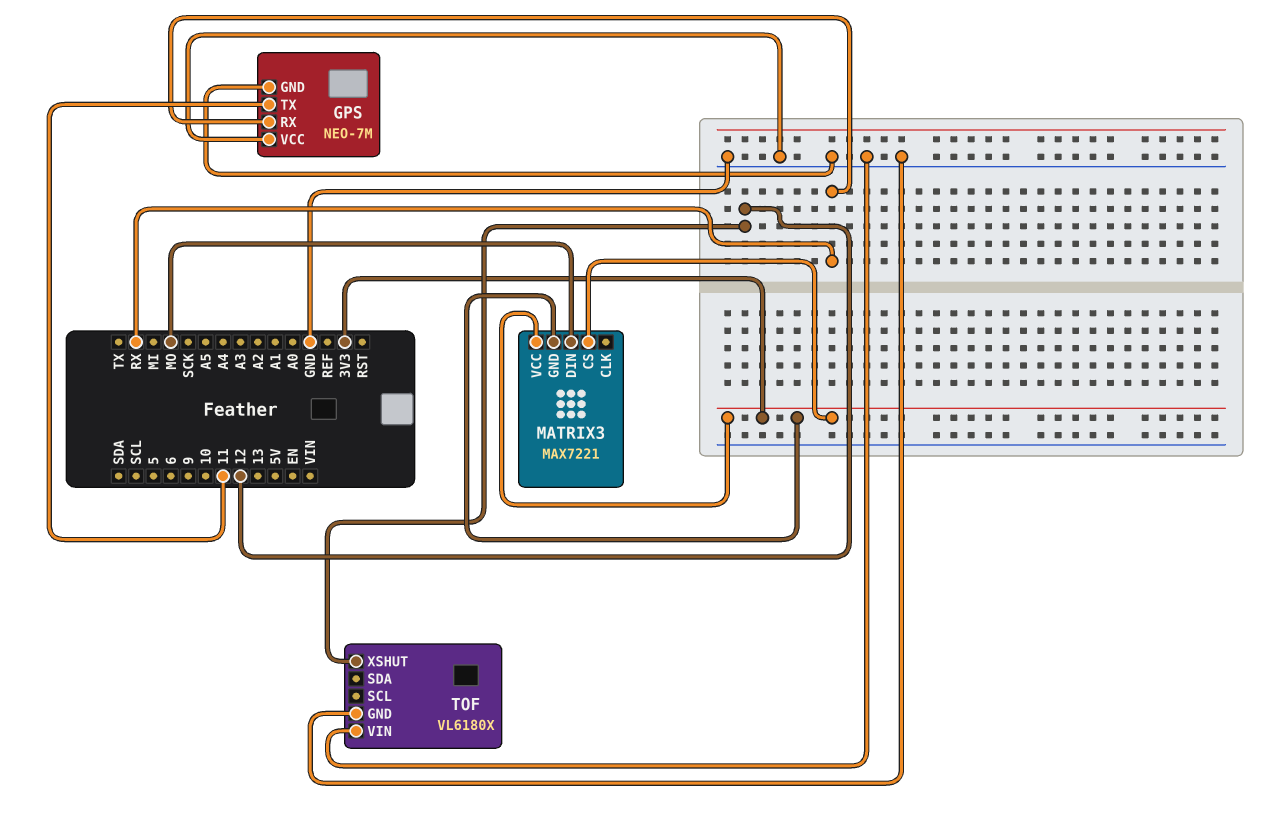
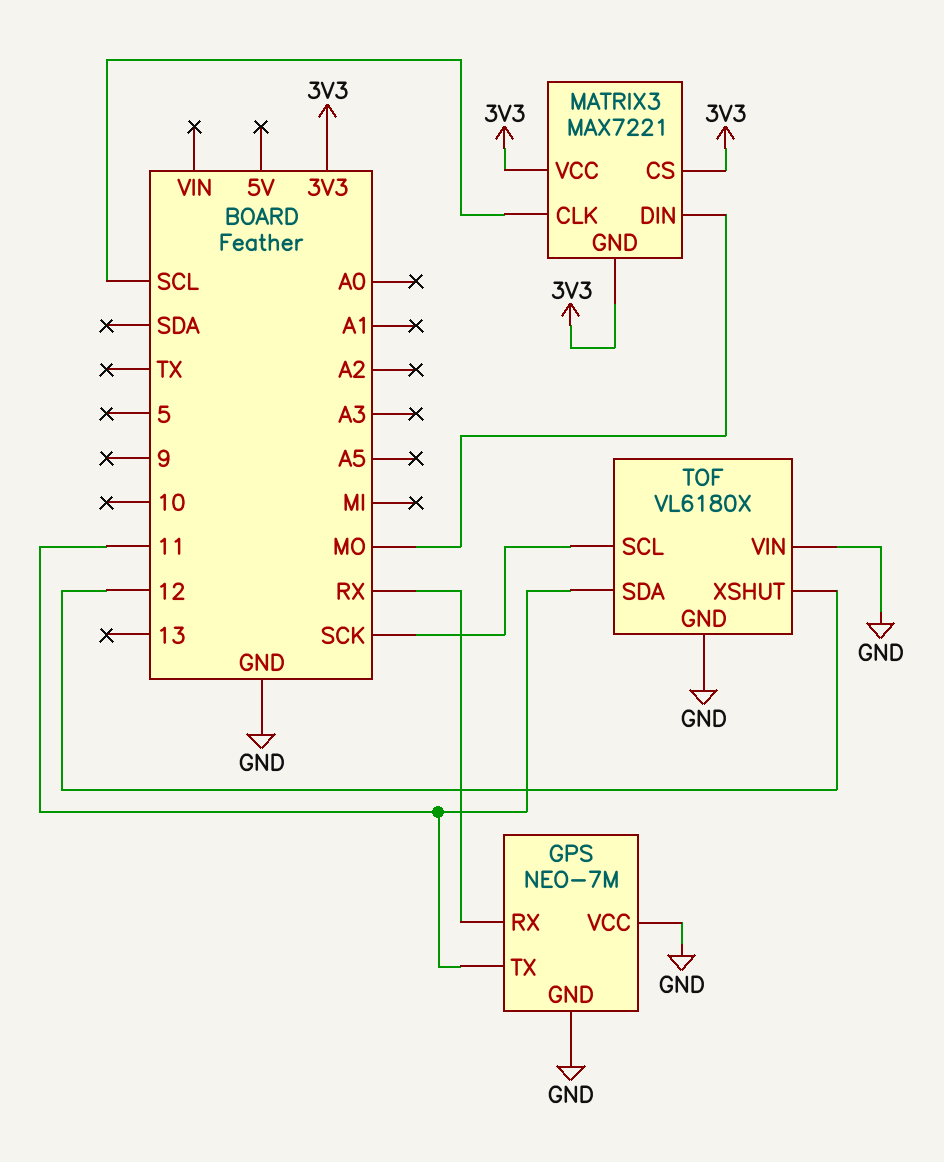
MATRIX3 pin CLK: none -> SCL
TOF pin SCL: none -> SCK
TOF pin SDA: none -> 11

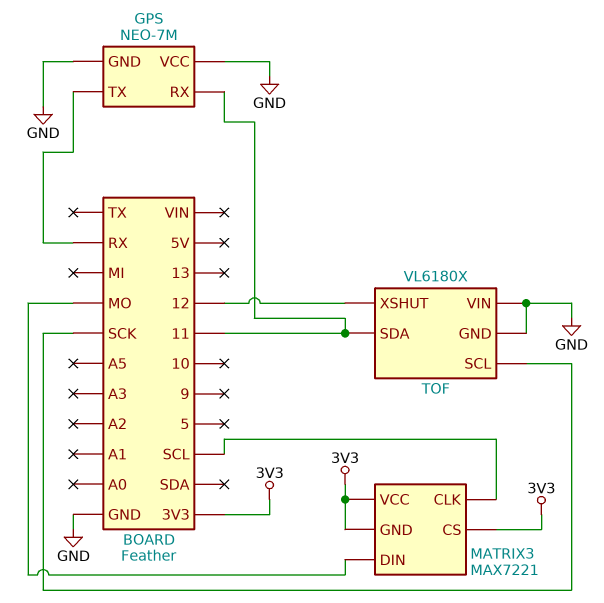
GPS pin RX: RX -> 11
GPS pin TX: 11 -> RX

